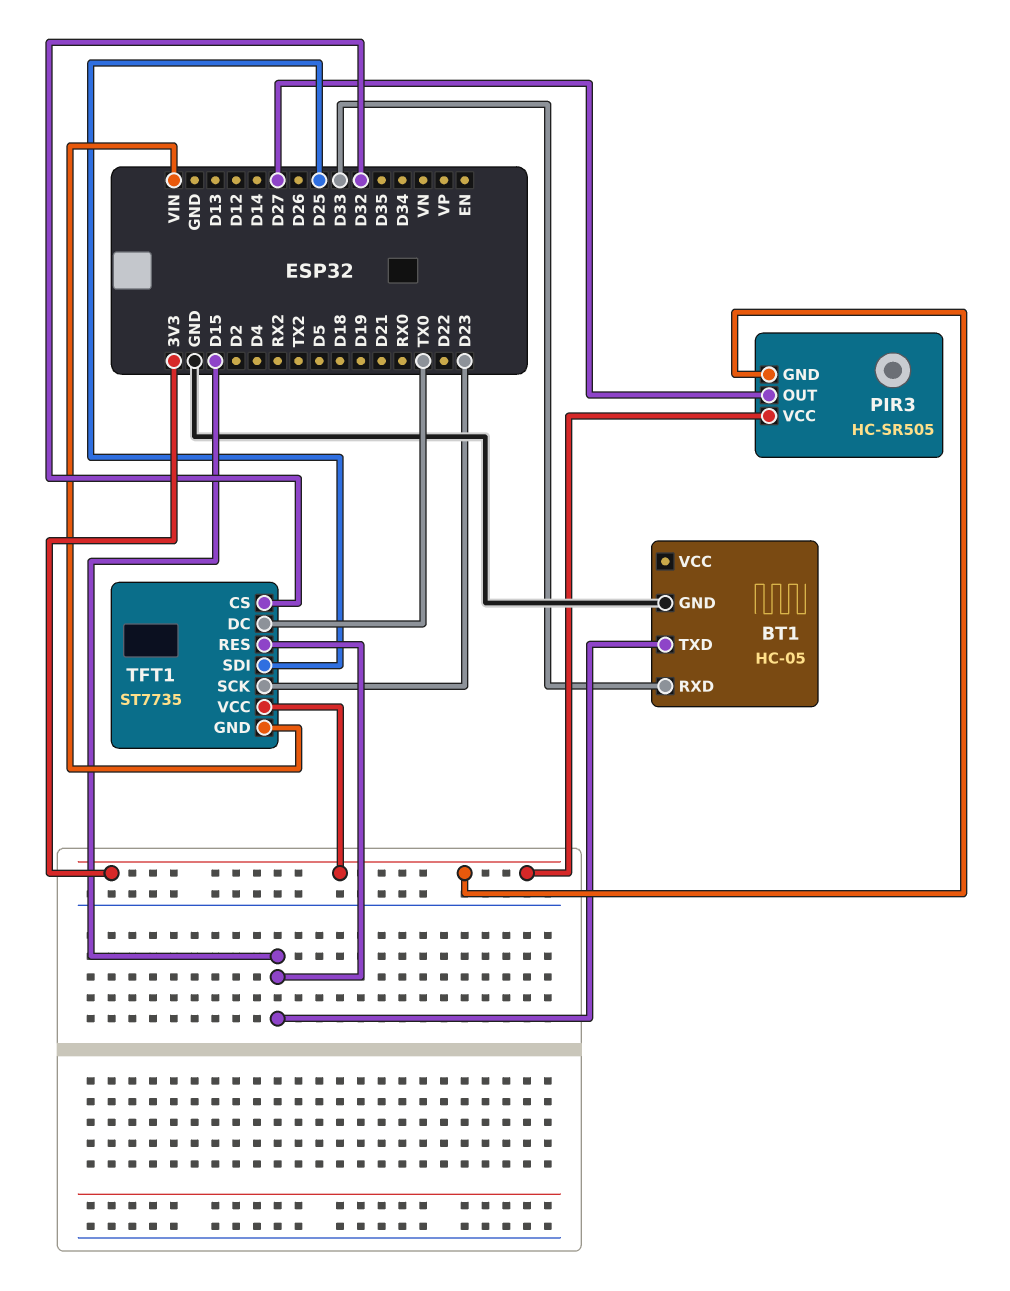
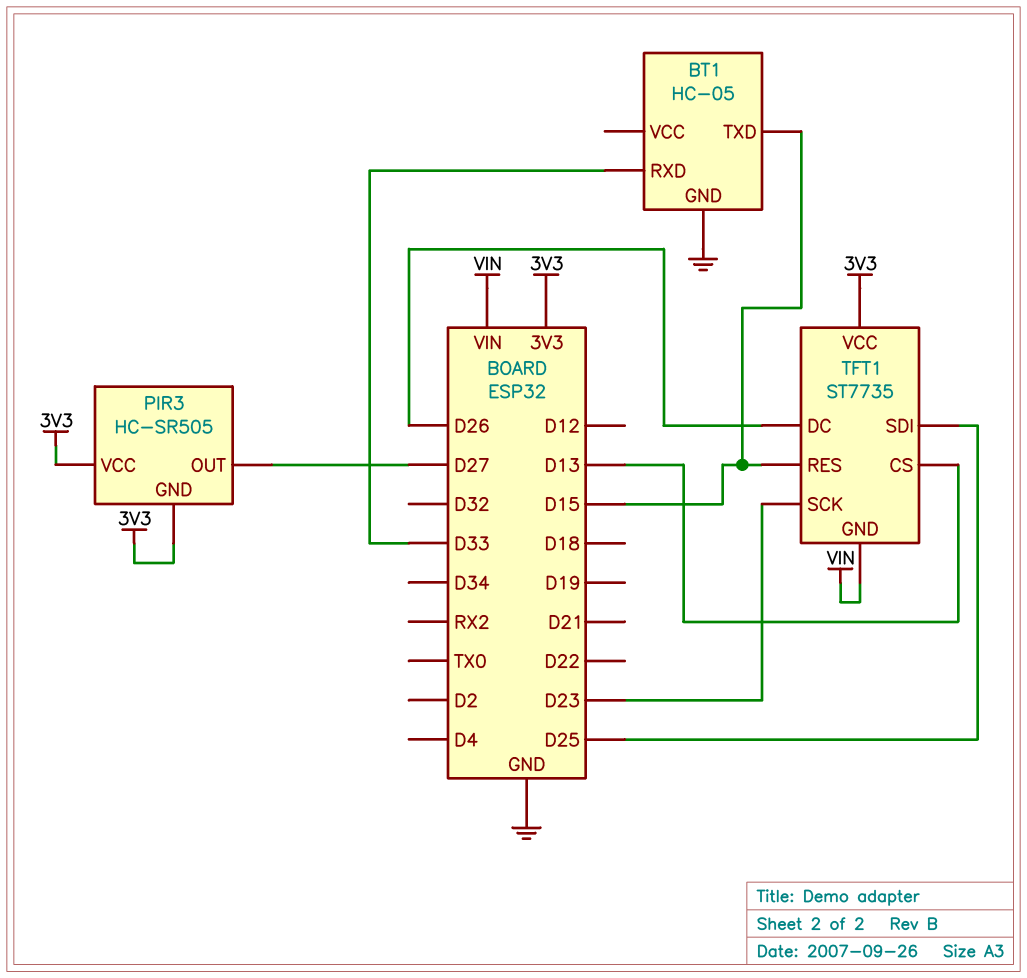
TFT1 pin CS: D32 -> D13
TFT1 pin DC: TX0 -> D26

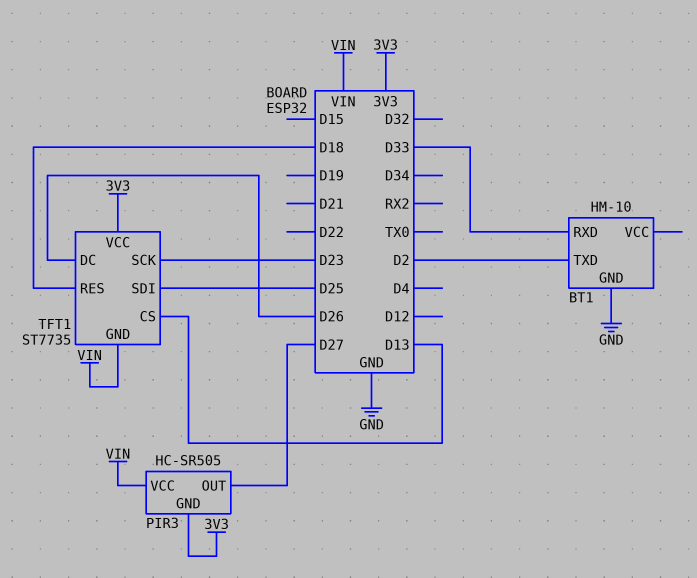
BT1: HC-05 -> HM-10
BT1 pin TXD: D15 -> D2
PIR3 pin VCC: 3V3 -> VIN
TFT1 pin RES: D15 -> D18

